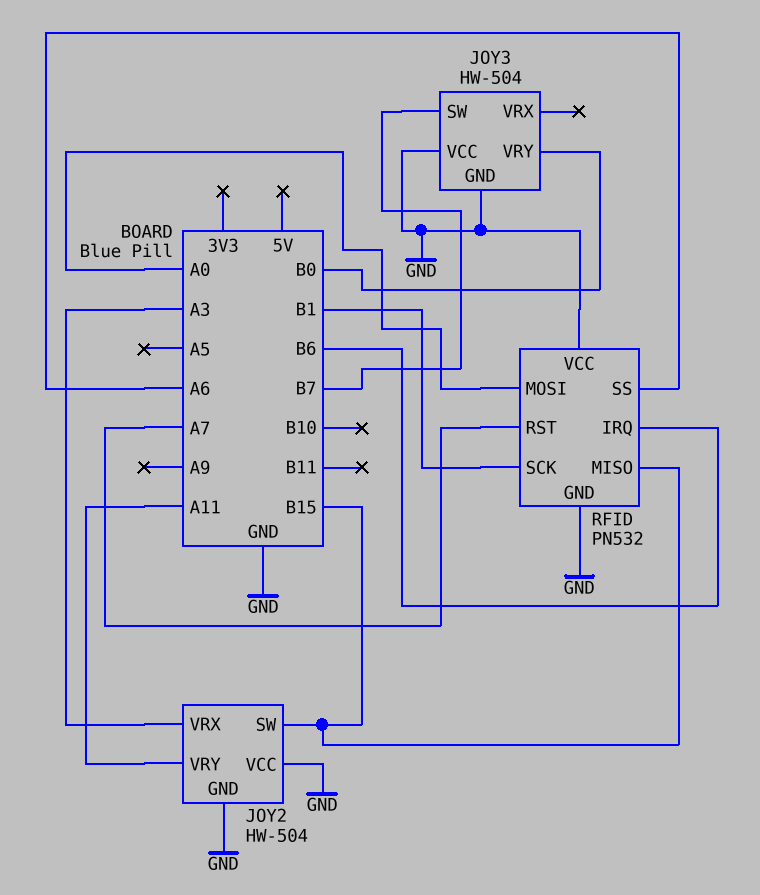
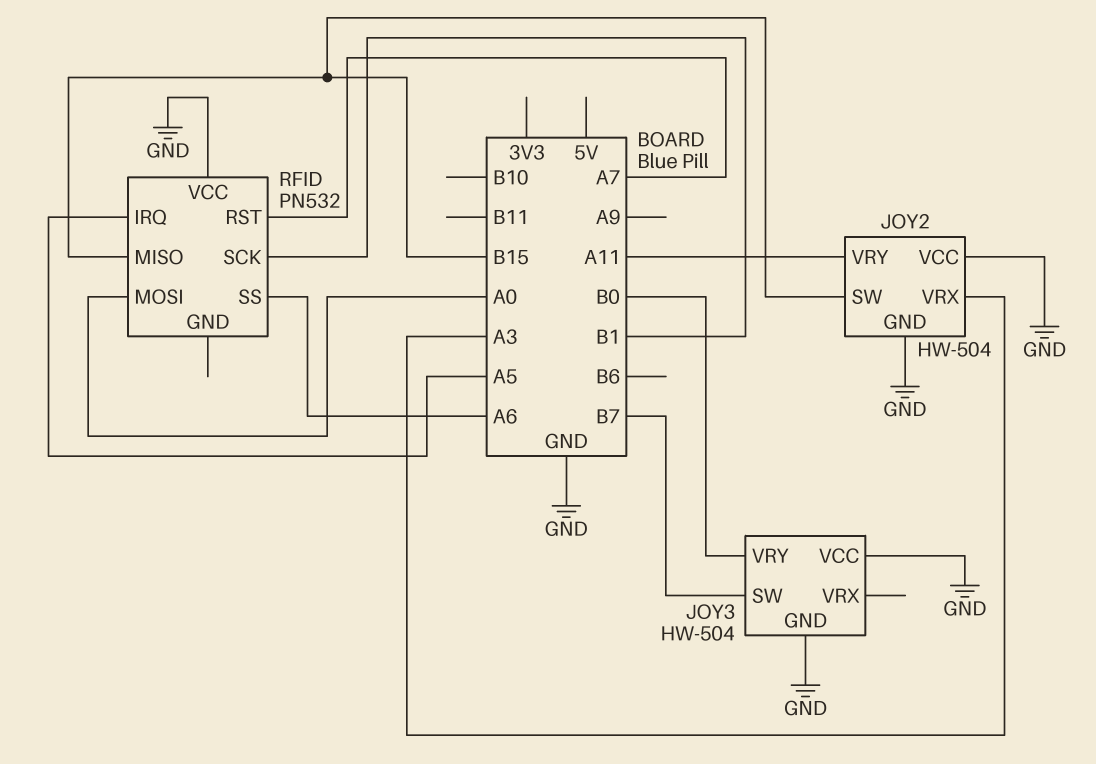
RFID pin GND: GND -> none
RFID pin IRQ: B6 -> A5

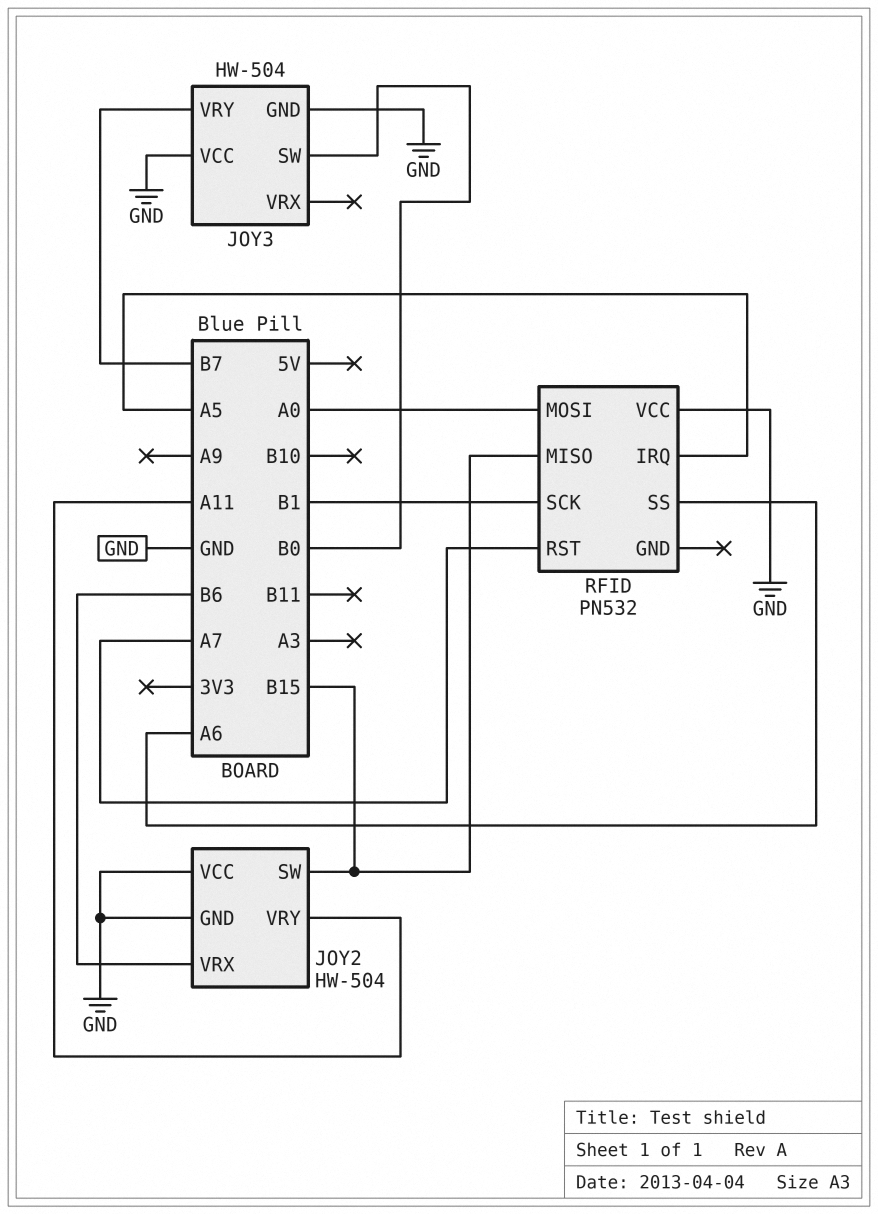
JOY2 pin VRX: A3 -> B6
JOY3 pin SW: B7 -> B0
JOY3 pin VRY: B0 -> B7

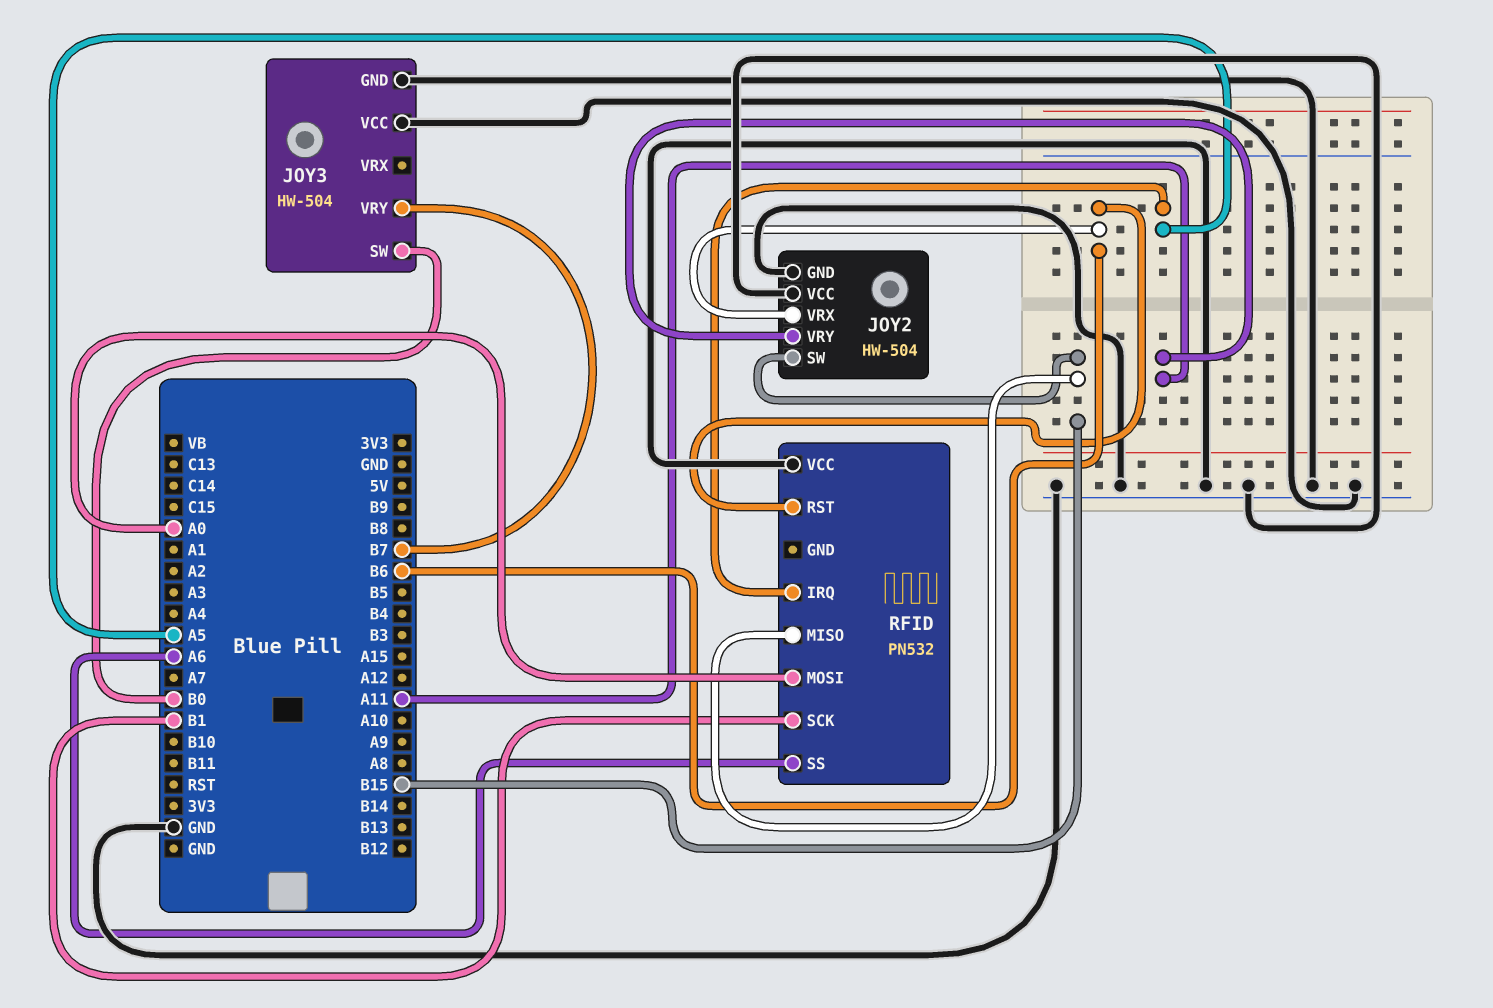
RFID pin RST: A7 -> B6

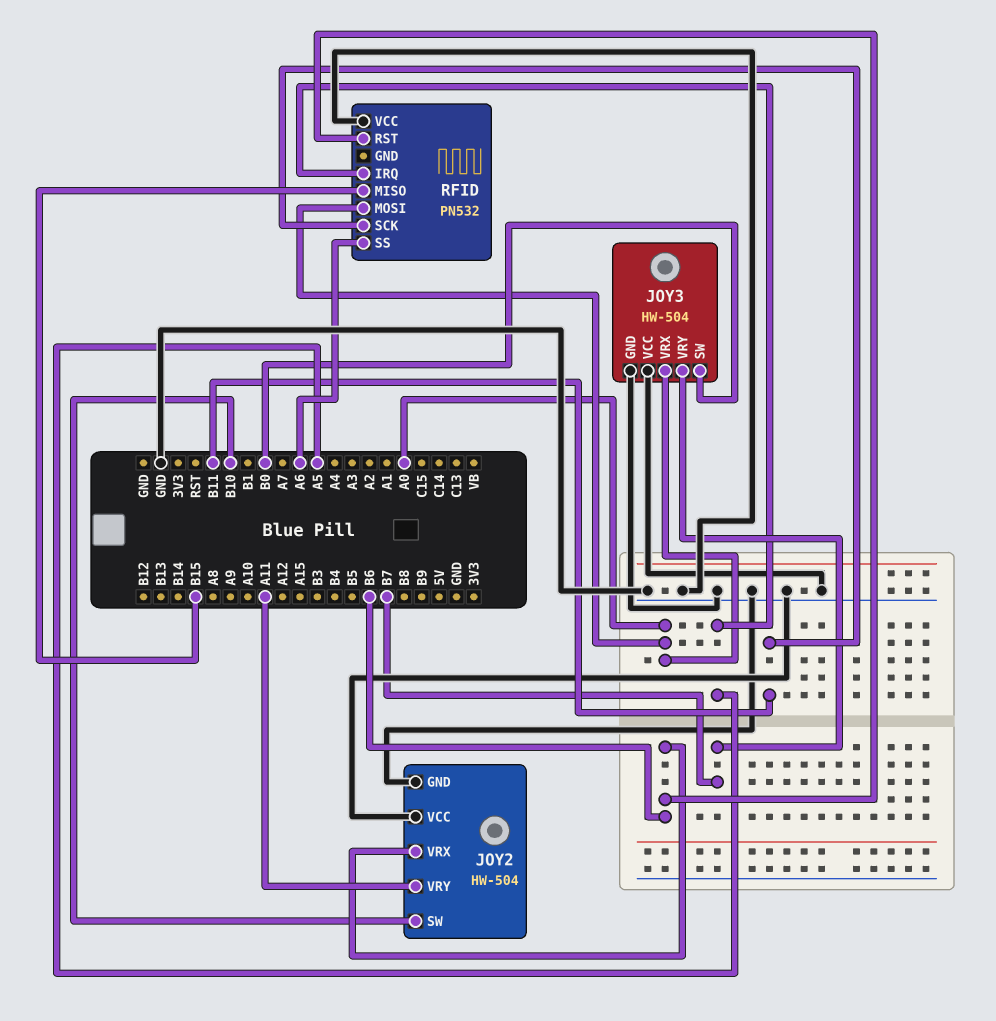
JOY2 pin SW: B15 -> B10
JOY3 pin VRX: none -> A0
RFID pin SCK: B1 -> B11

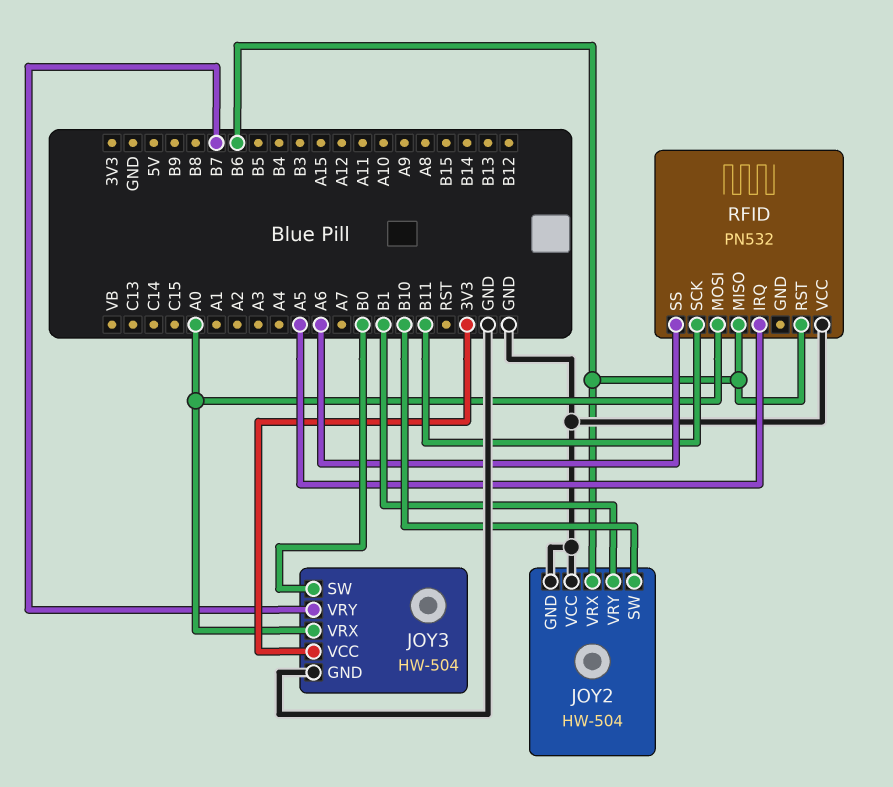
JOY2 pin VRY: A11 -> B1
JOY3 pin VCC: GND -> 3V3
RFID pin MISO: B15 -> B6

